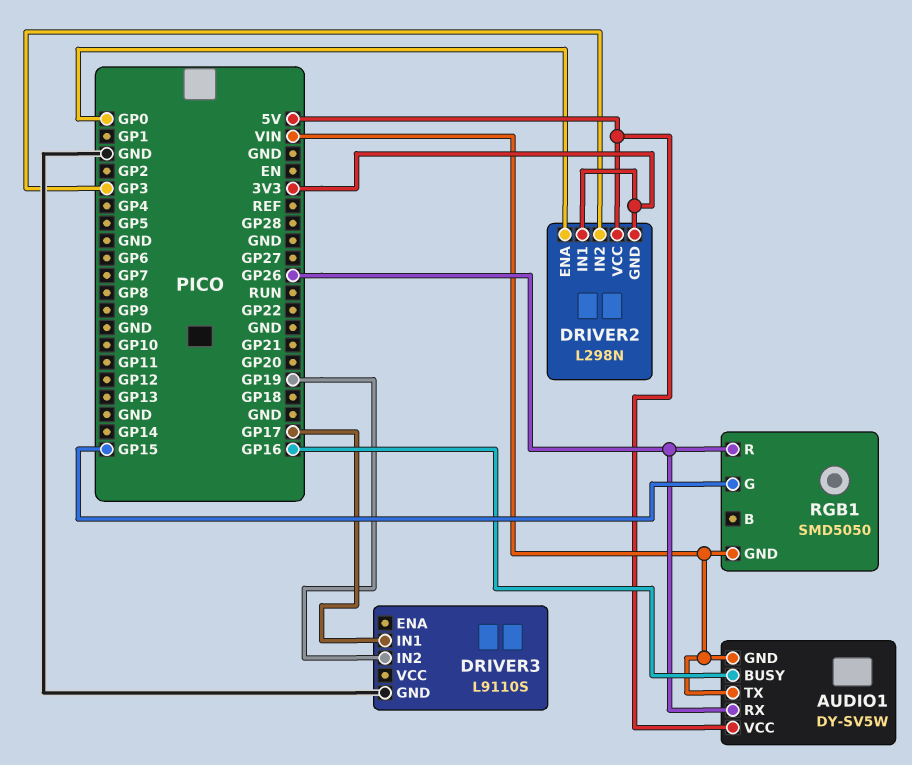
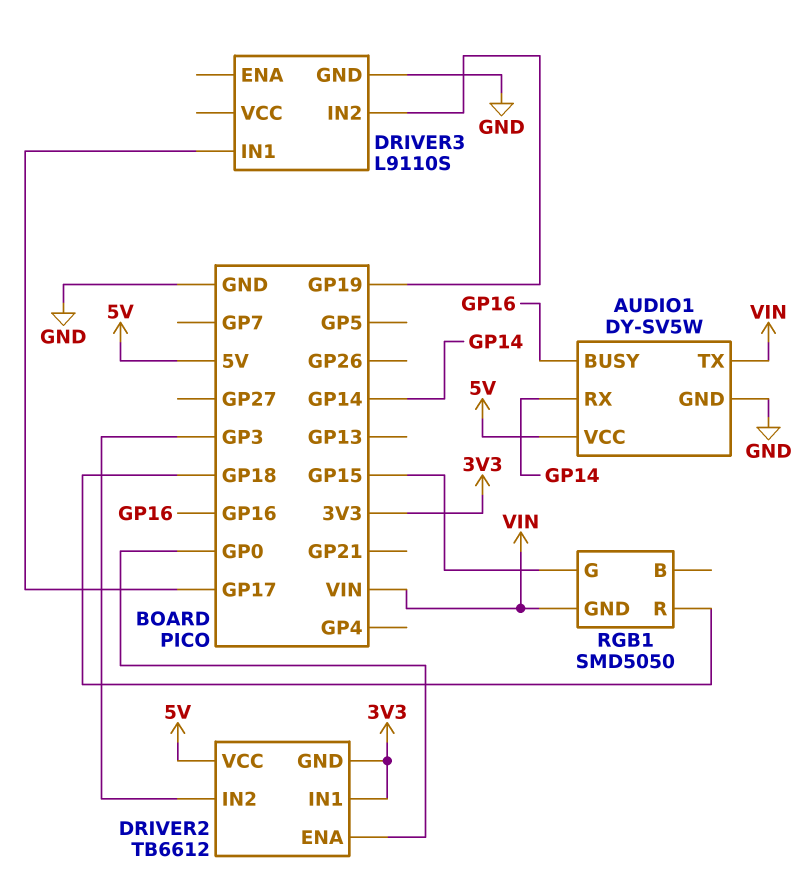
AUDIO1 pin GND: VIN -> GND
AUDIO1 pin RX: GP26 -> GP14
DRIVER2: L298N -> TB6612
RGB1 pin R: GP26 -> GP18

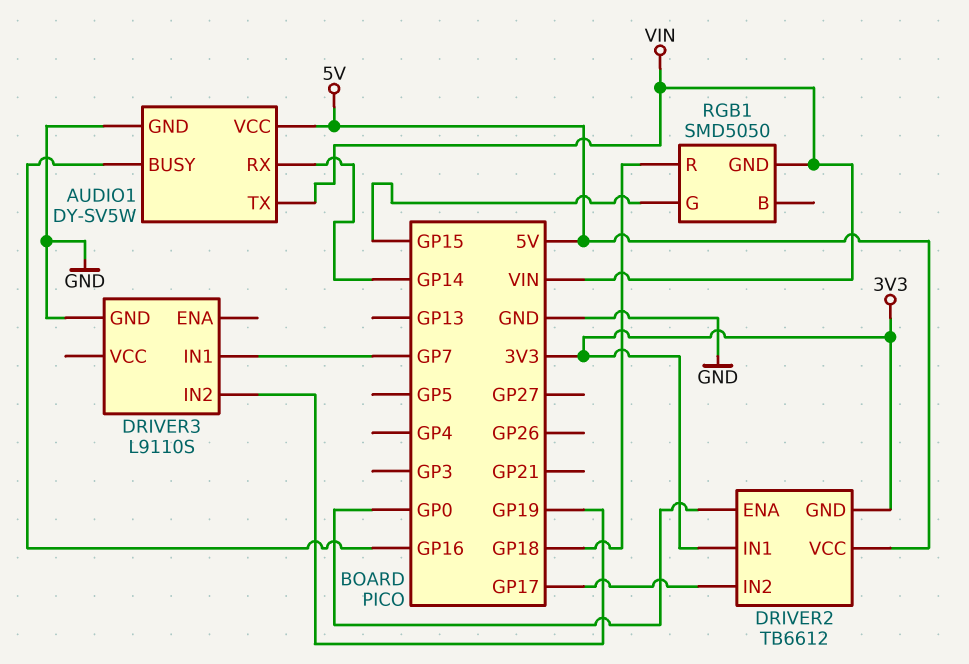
DRIVER2 pin IN2: GP3 -> GP17
DRIVER3 pin IN1: GP17 -> GP7

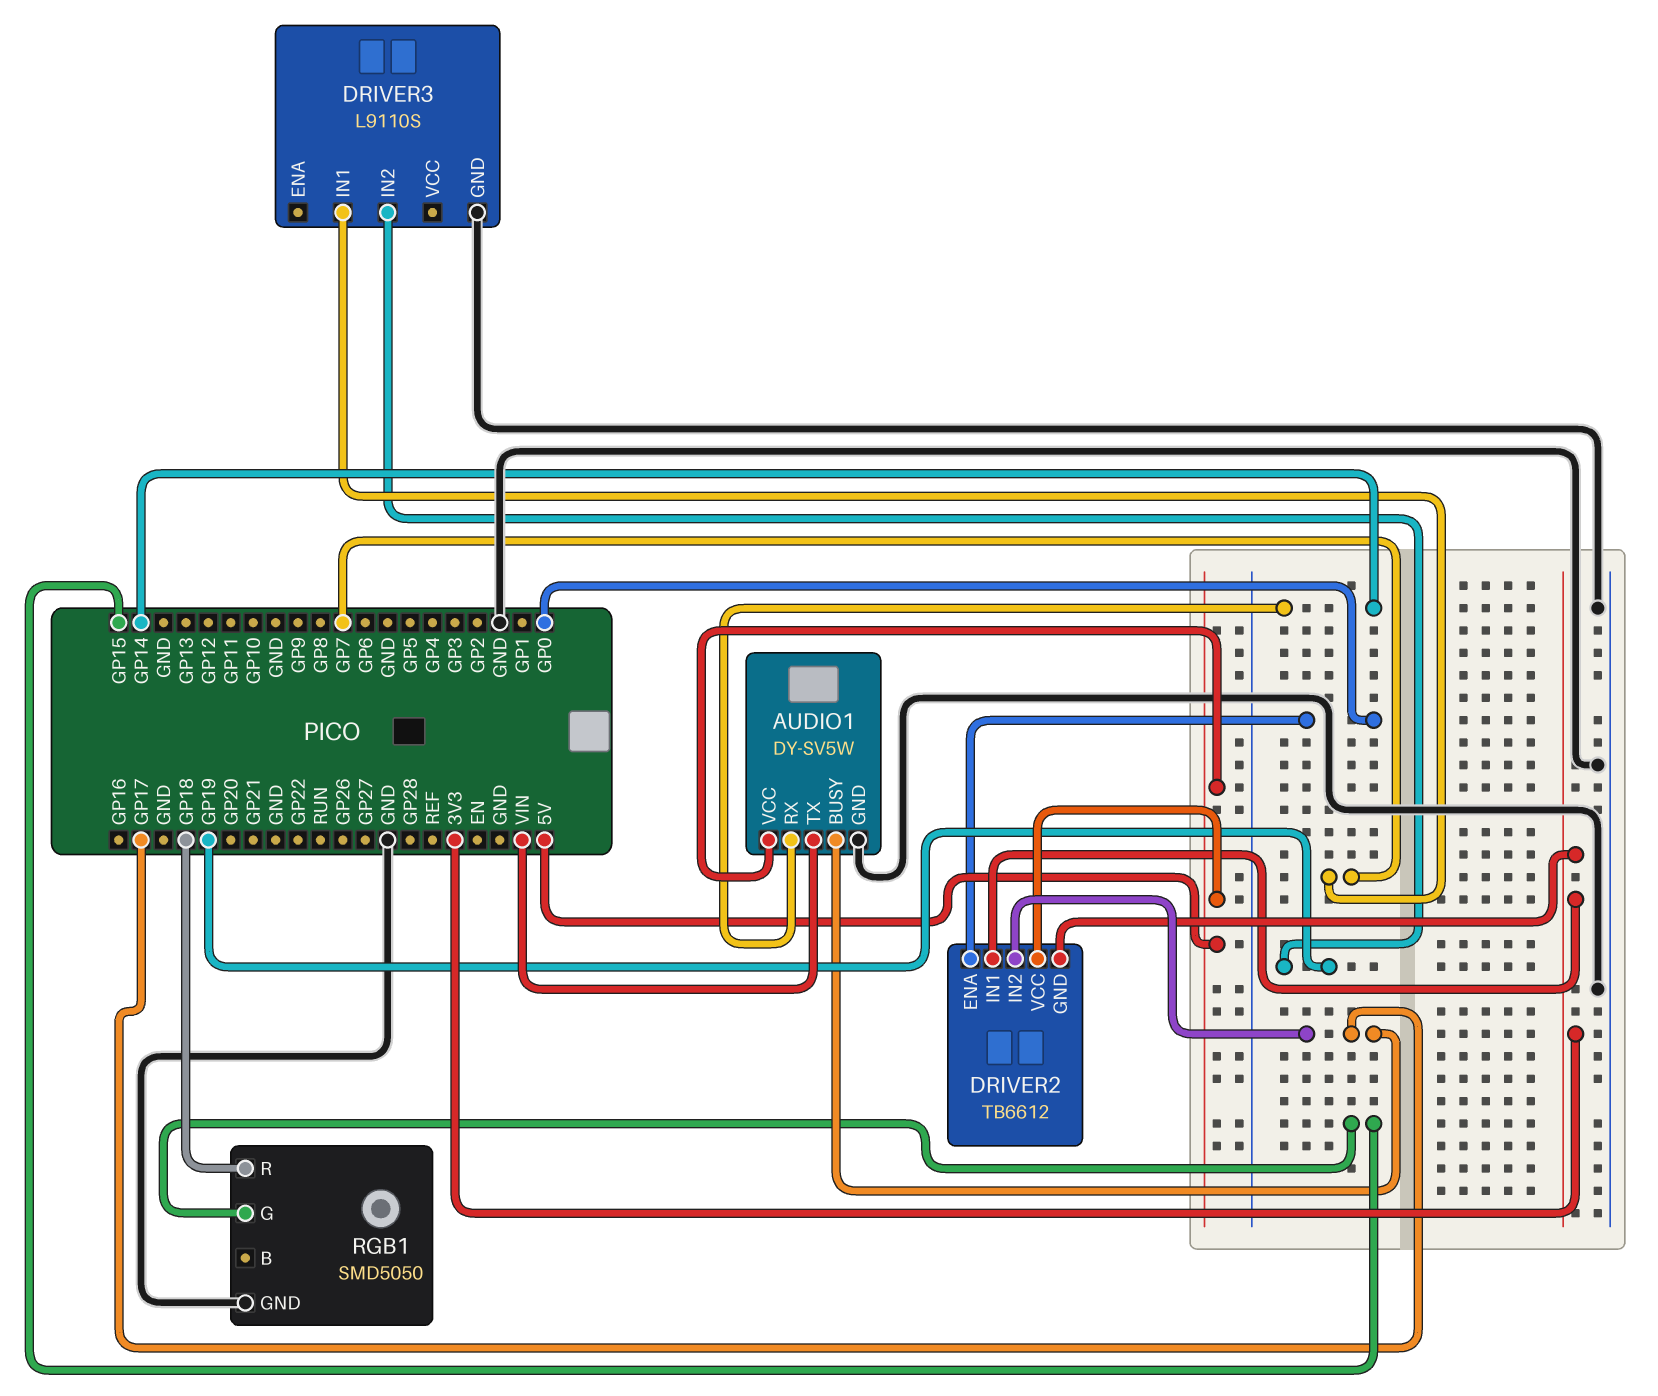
AUDIO1 pin BUSY: GP16 -> GP17
RGB1 pin GND: VIN -> GND

